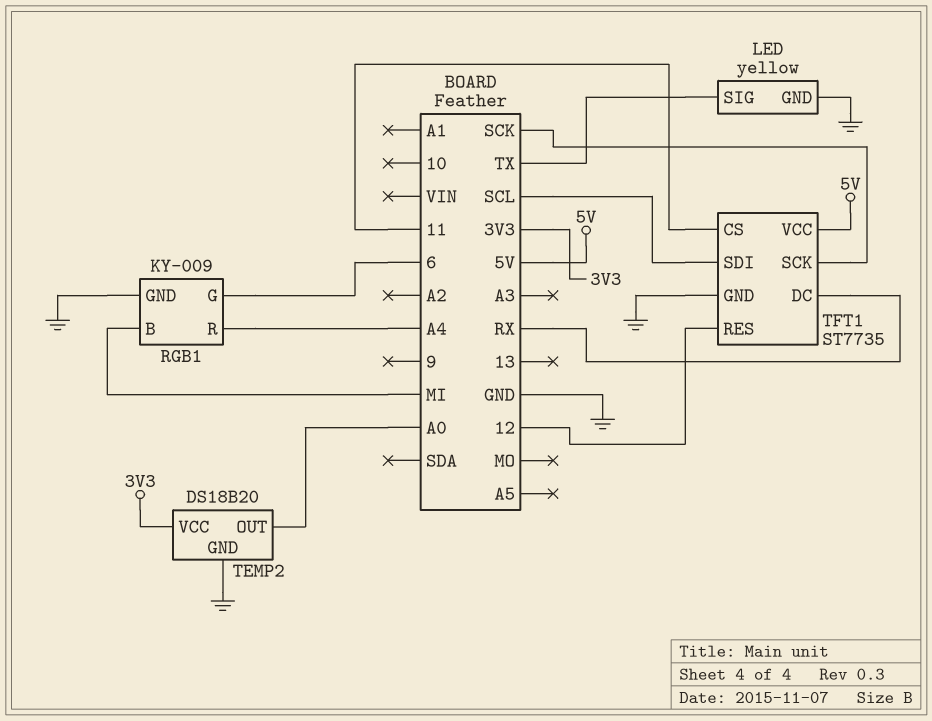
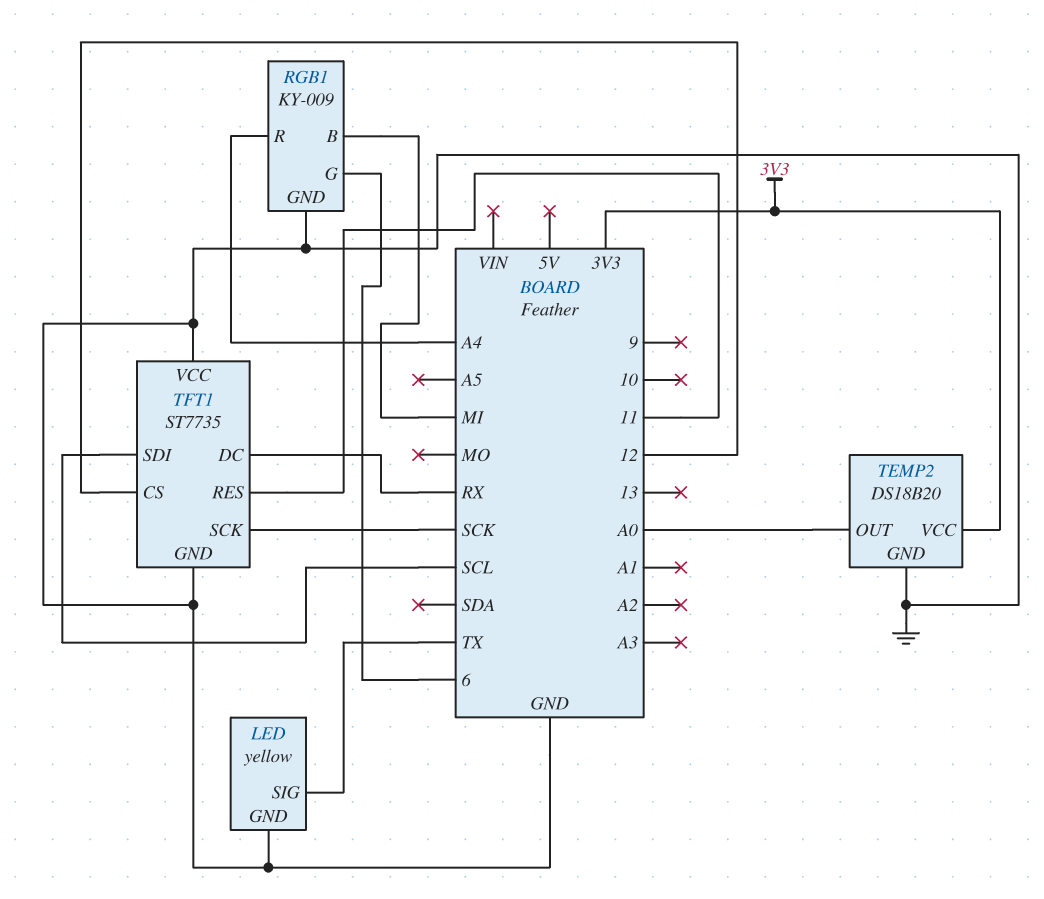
TFT1 pin CS: 11 -> 12
TFT1 pin RES: 12 -> 11
TFT1 pin VCC: 5V -> GND

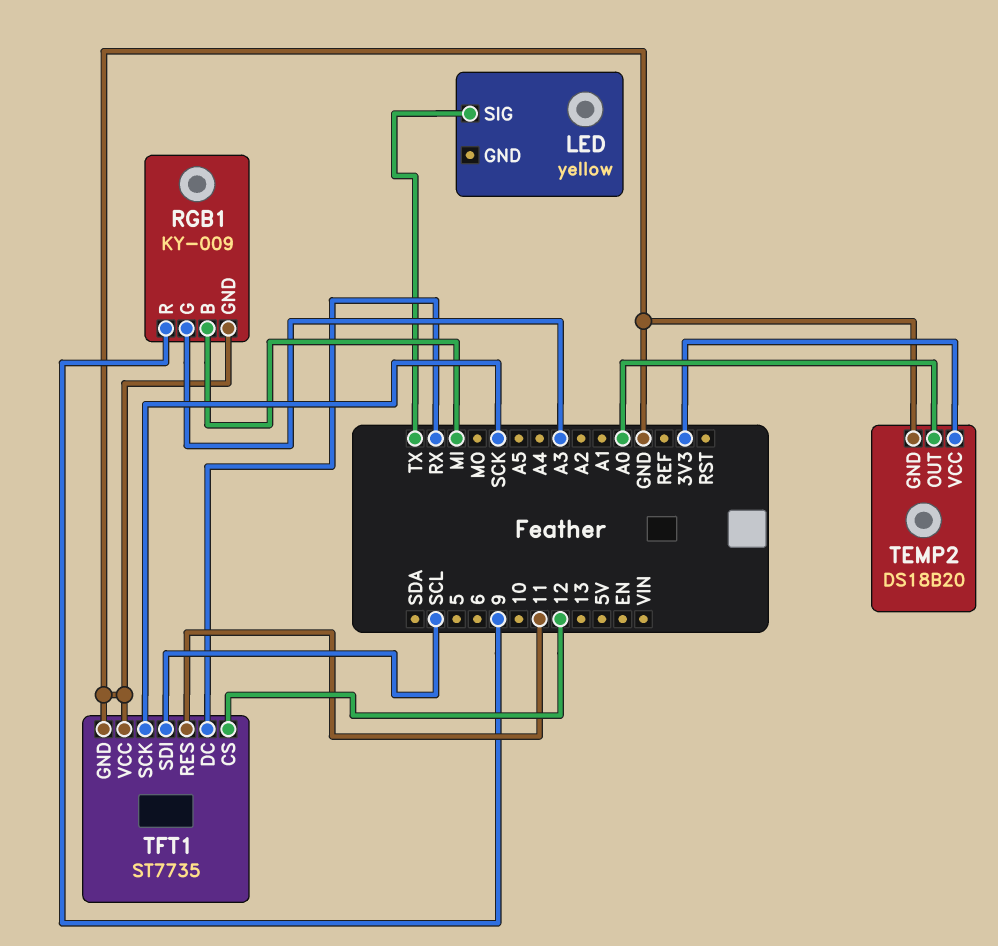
LED pin GND: GND -> none
RGB1 pin G: 6 -> A3
RGB1 pin R: A4 -> 9

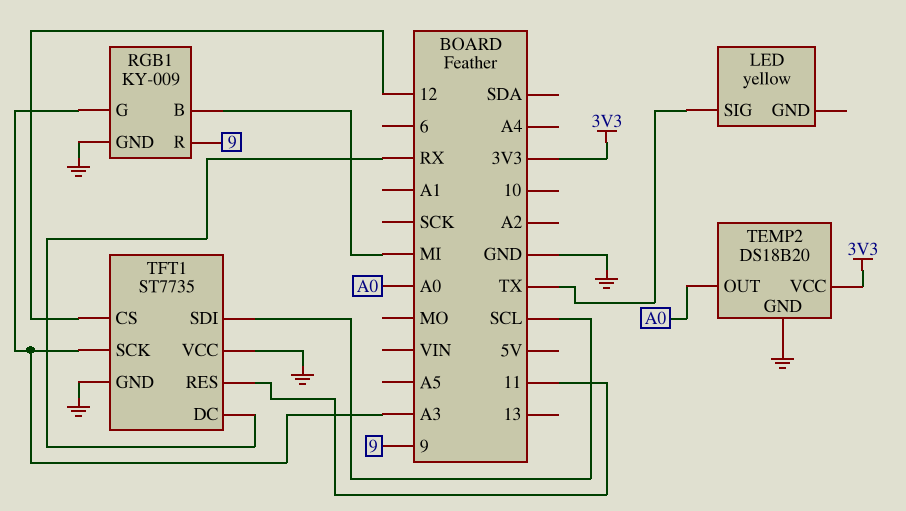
TFT1 pin SCK: SCK -> A3

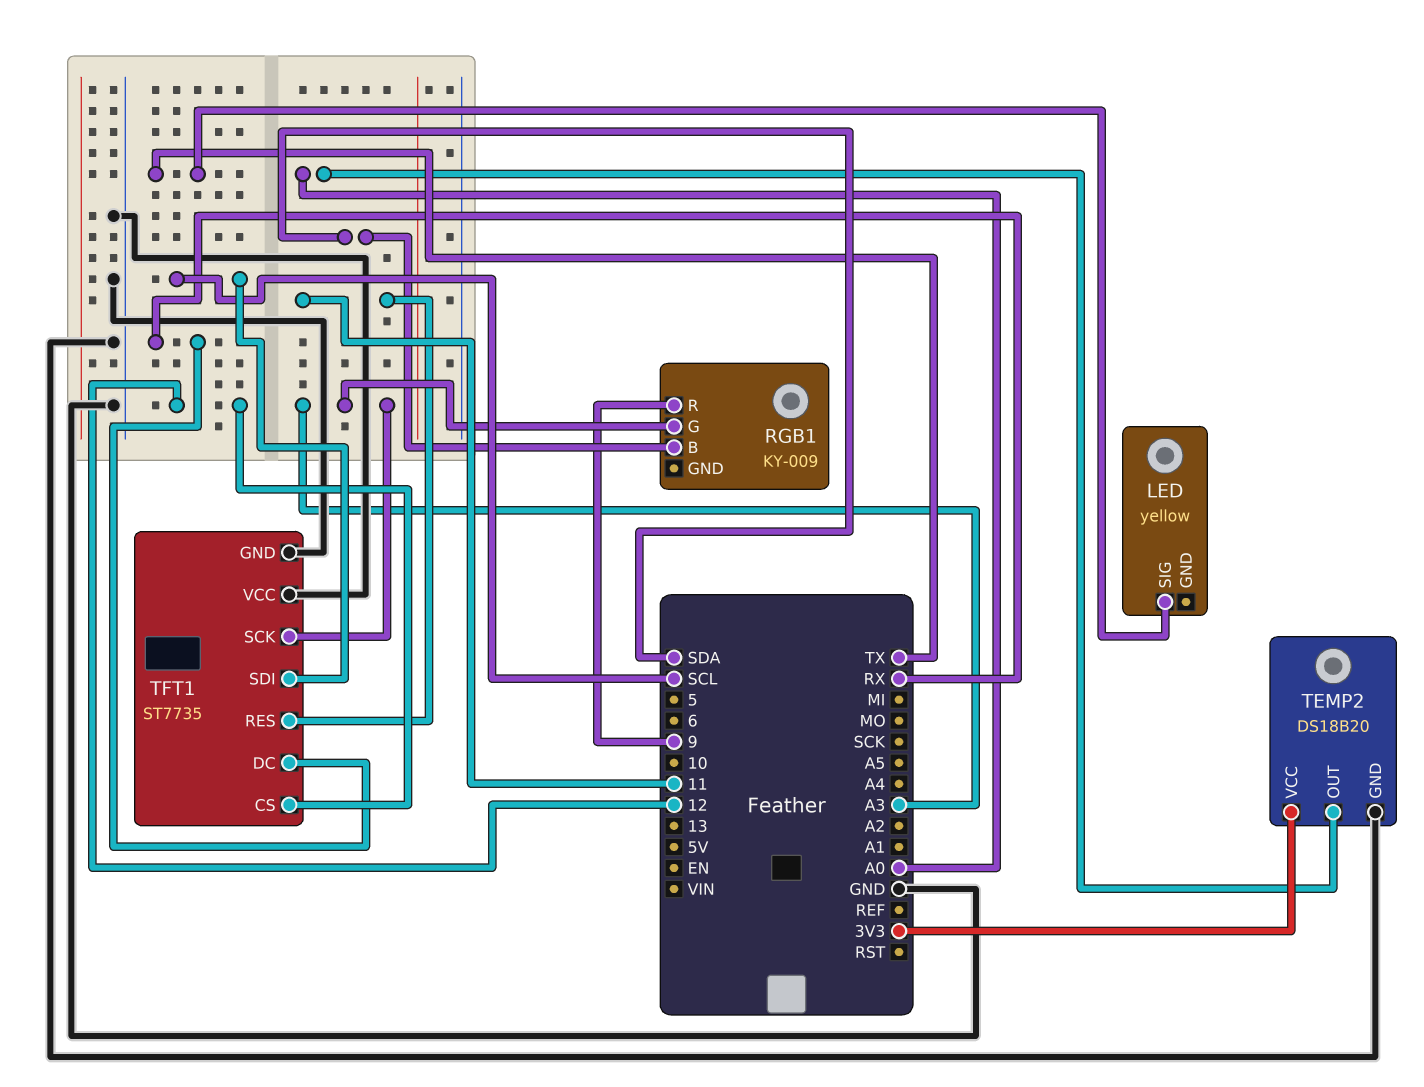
RGB1 pin B: MI -> SDA
RGB1 pin GND: GND -> none

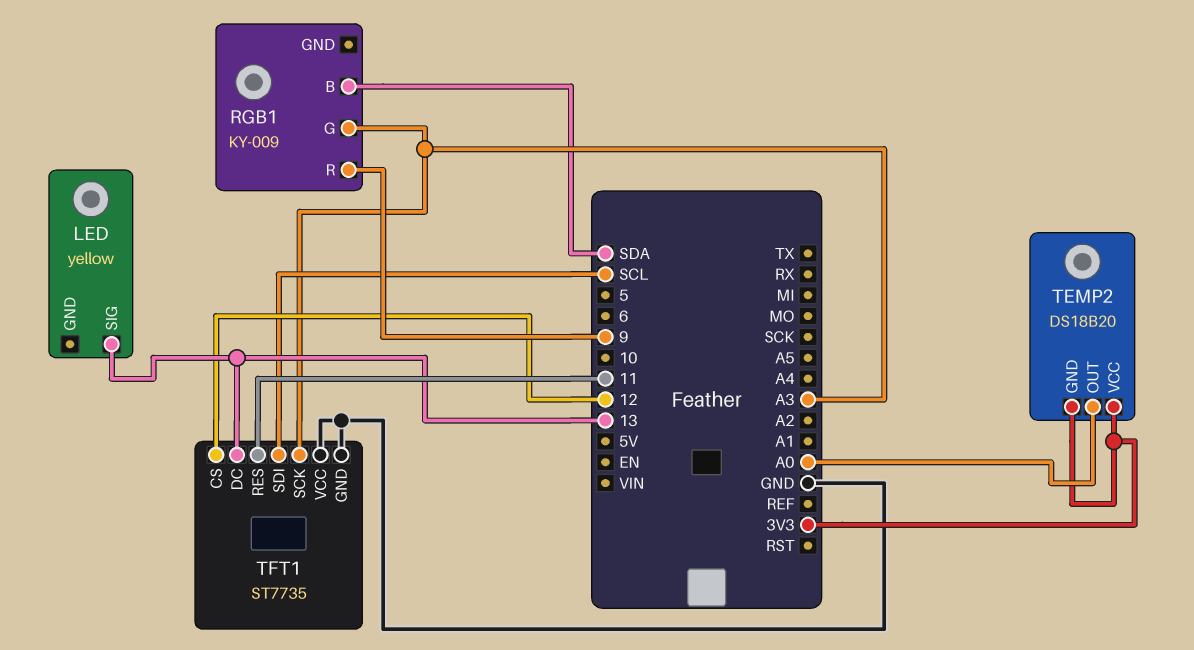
LED pin SIG: TX -> 13
TEMP2 pin GND: GND -> 3V3
TFT1 pin DC: RX -> 13

